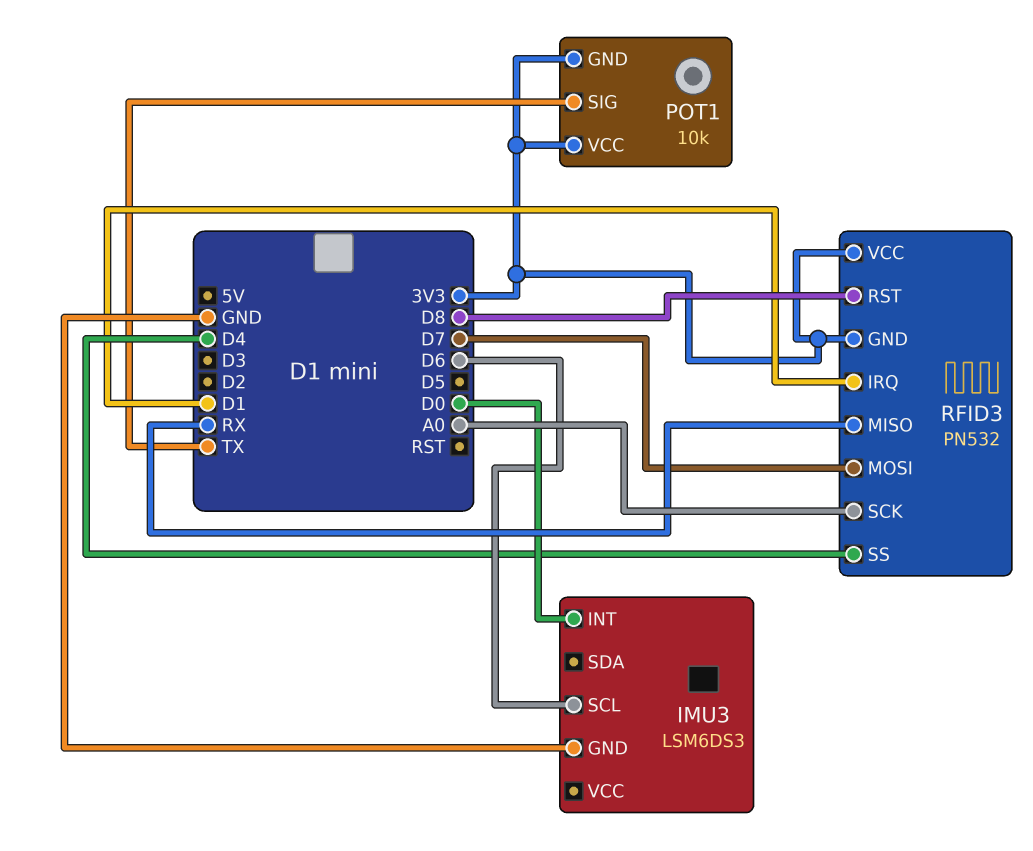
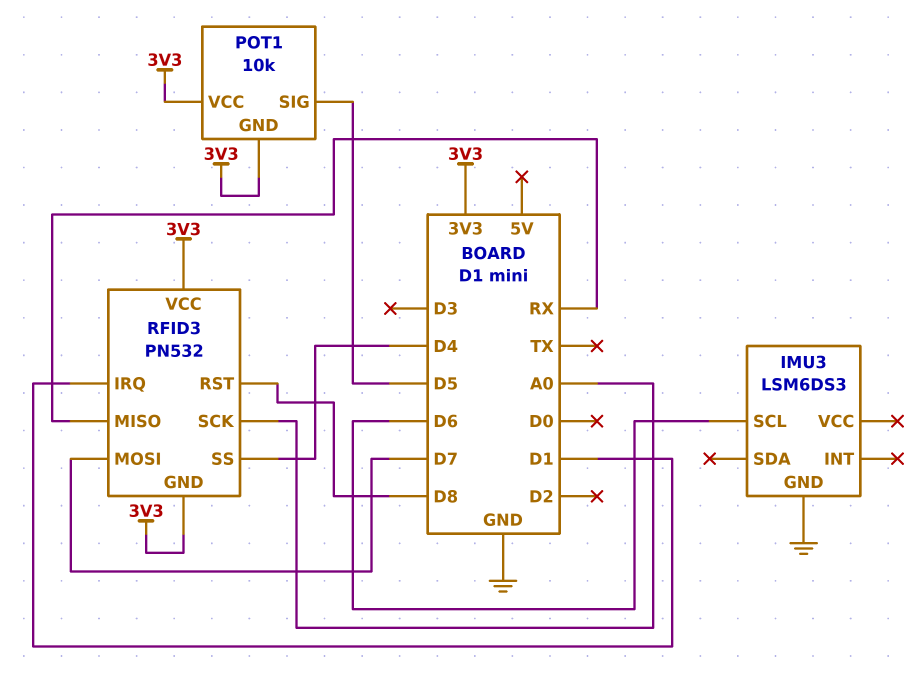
IMU3 pin INT: D0 -> none
POT1 pin SIG: TX -> D5

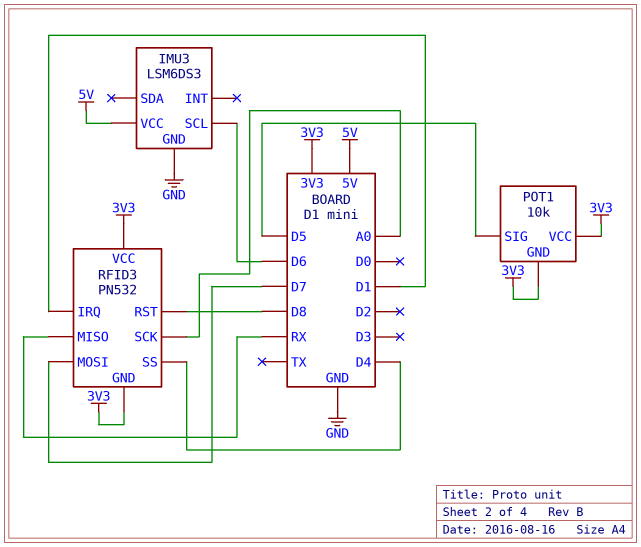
IMU3 pin VCC: none -> 5V

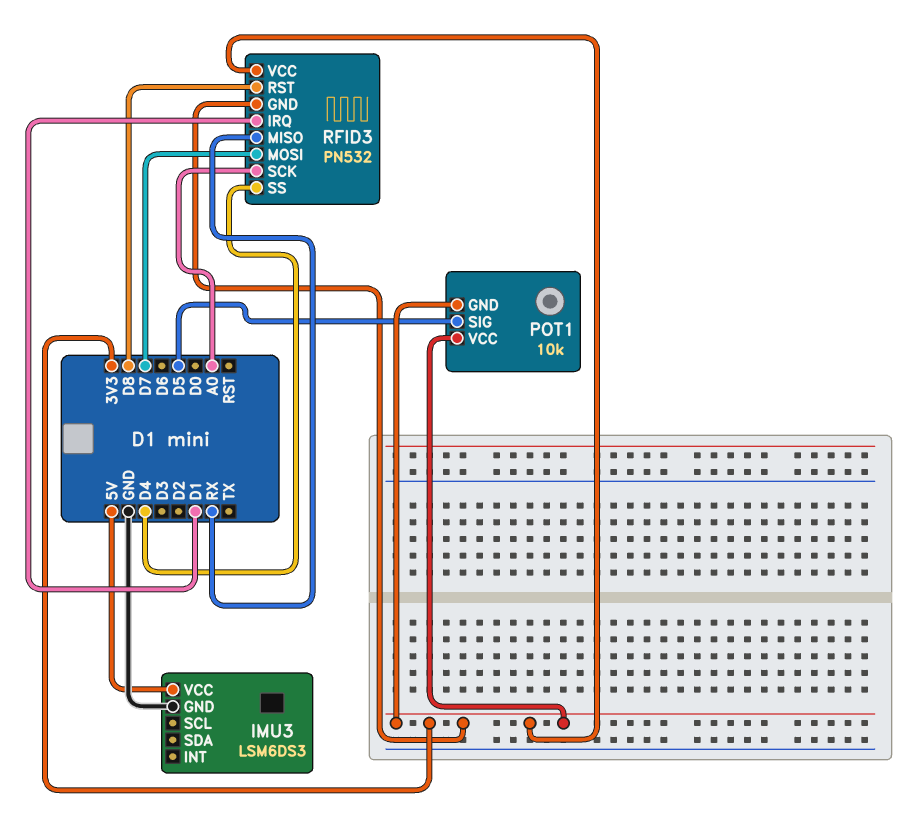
IMU3 pin SCL: D6 -> none

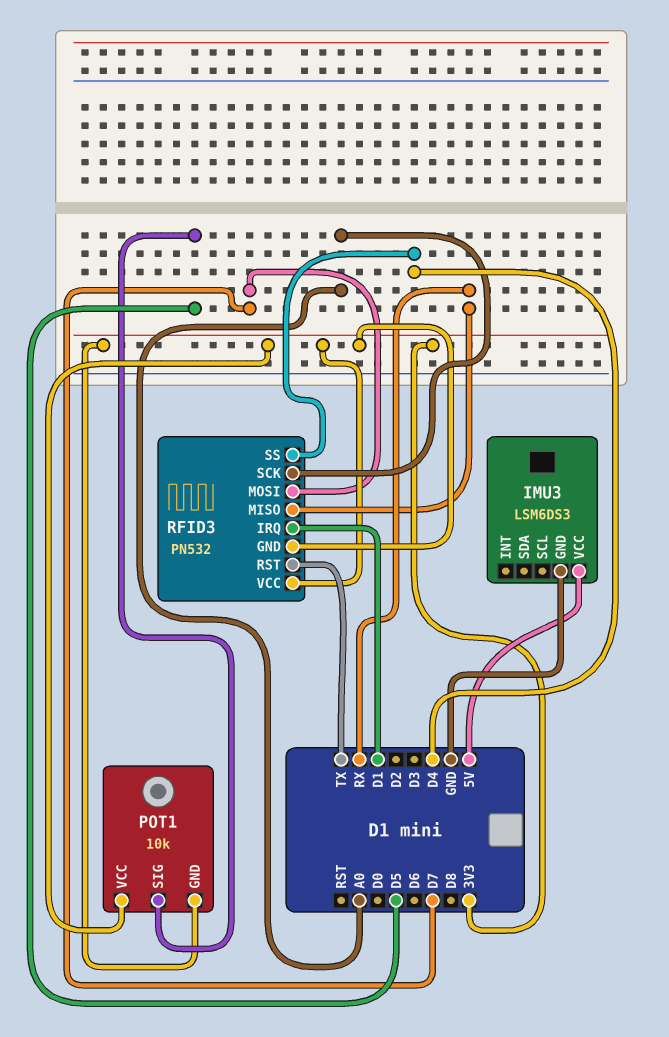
RFID3 pin RST: D8 -> TX

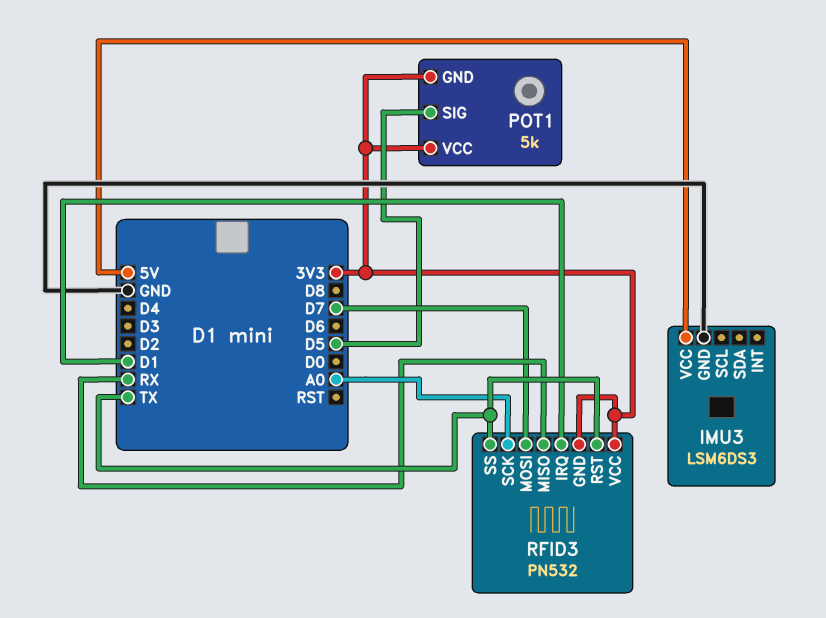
POT1: 10k -> 5k
RFID3 pin SS: D4 -> TX

